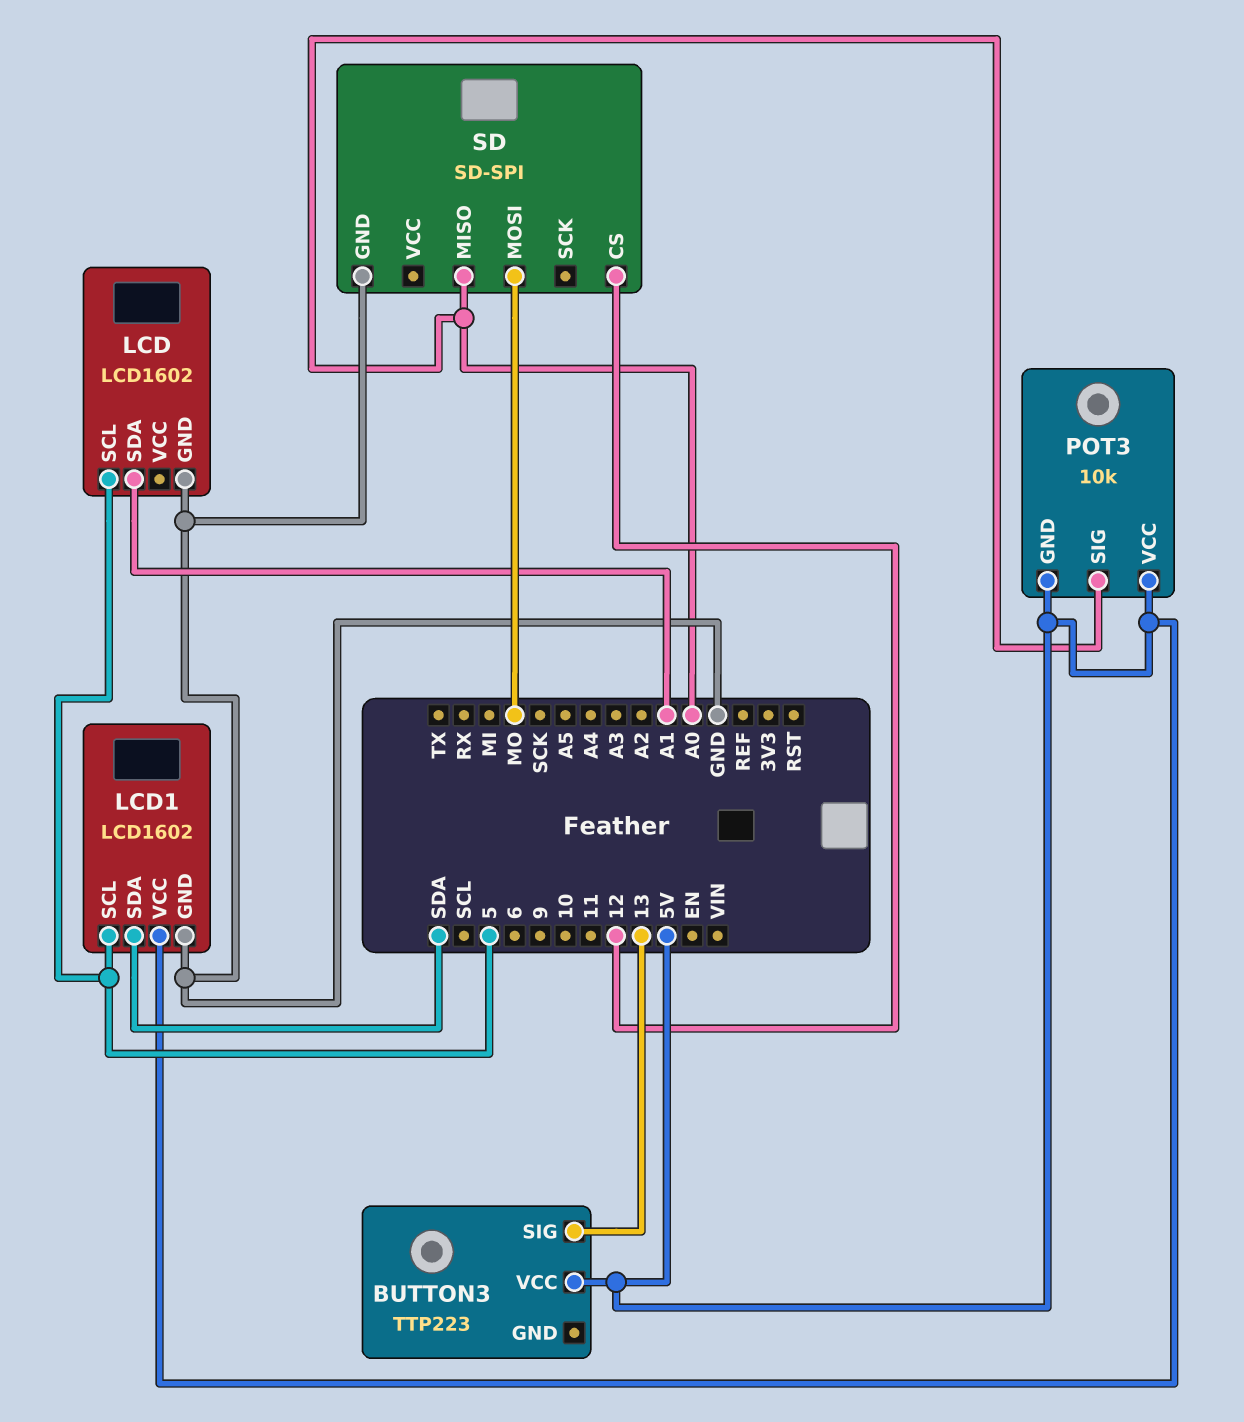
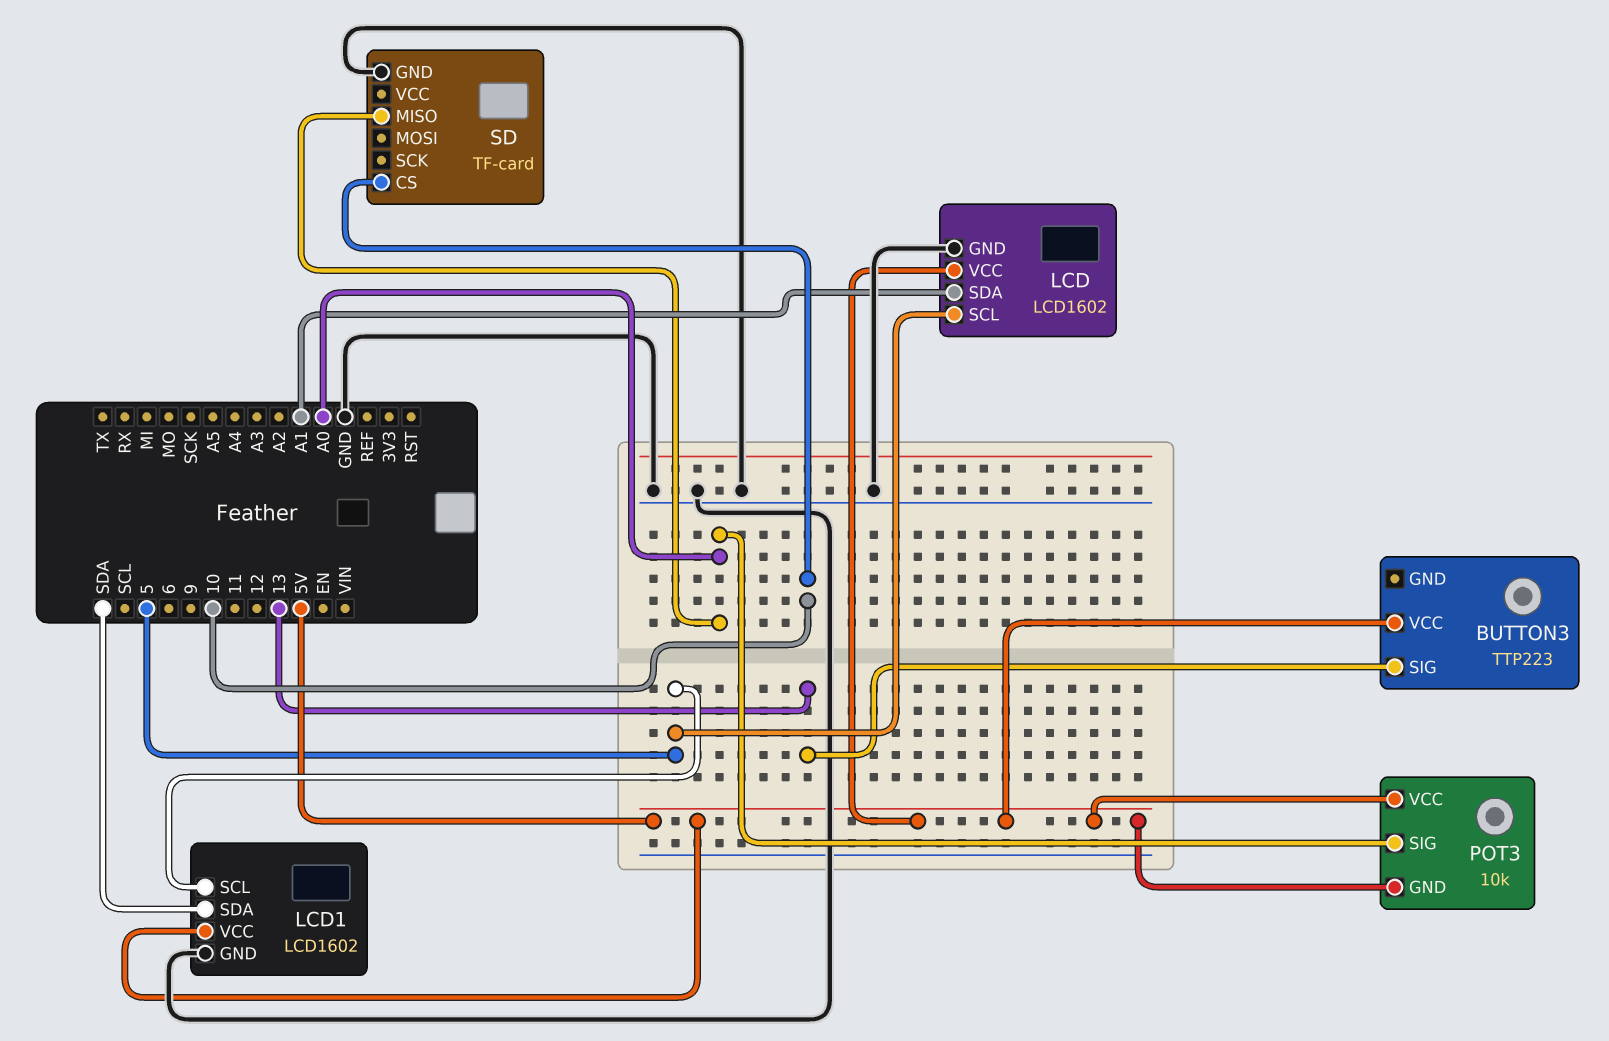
LCD pin VCC: none -> 5V
SD: SD-SPI -> TF-card
SD pin CS: 12 -> 10
SD pin MOSI: MO -> none

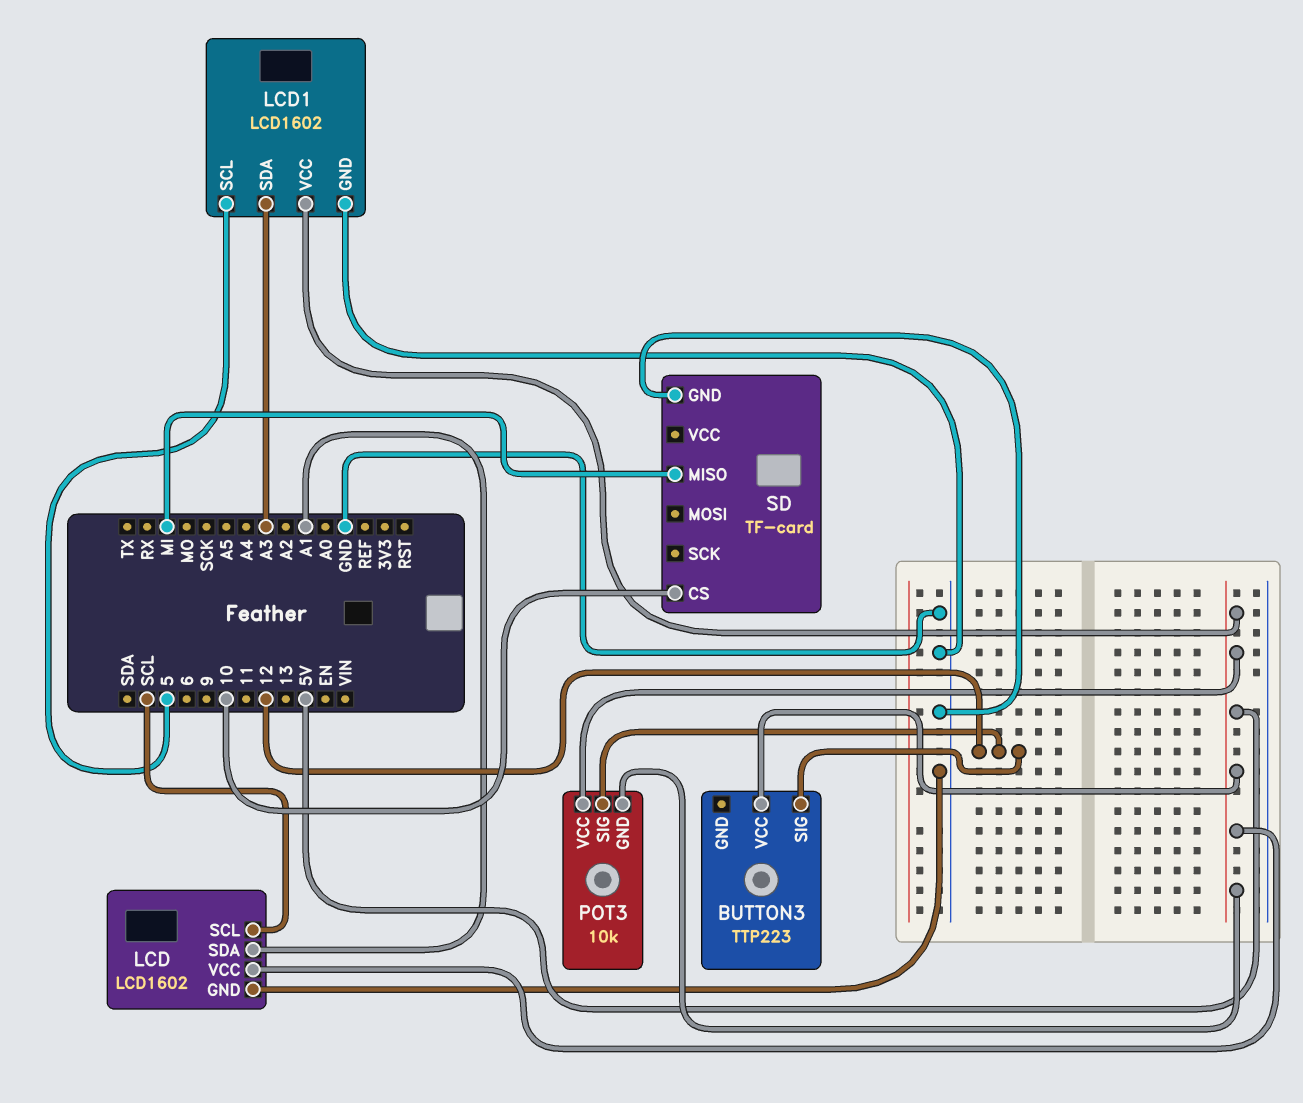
BUTTON3 pin SIG: 13 -> 12
LCD pin SCL: 5 -> SCL
LCD1 pin SDA: SDA -> A3
POT3 pin SIG: A0 -> 12
SD pin MISO: A0 -> MI

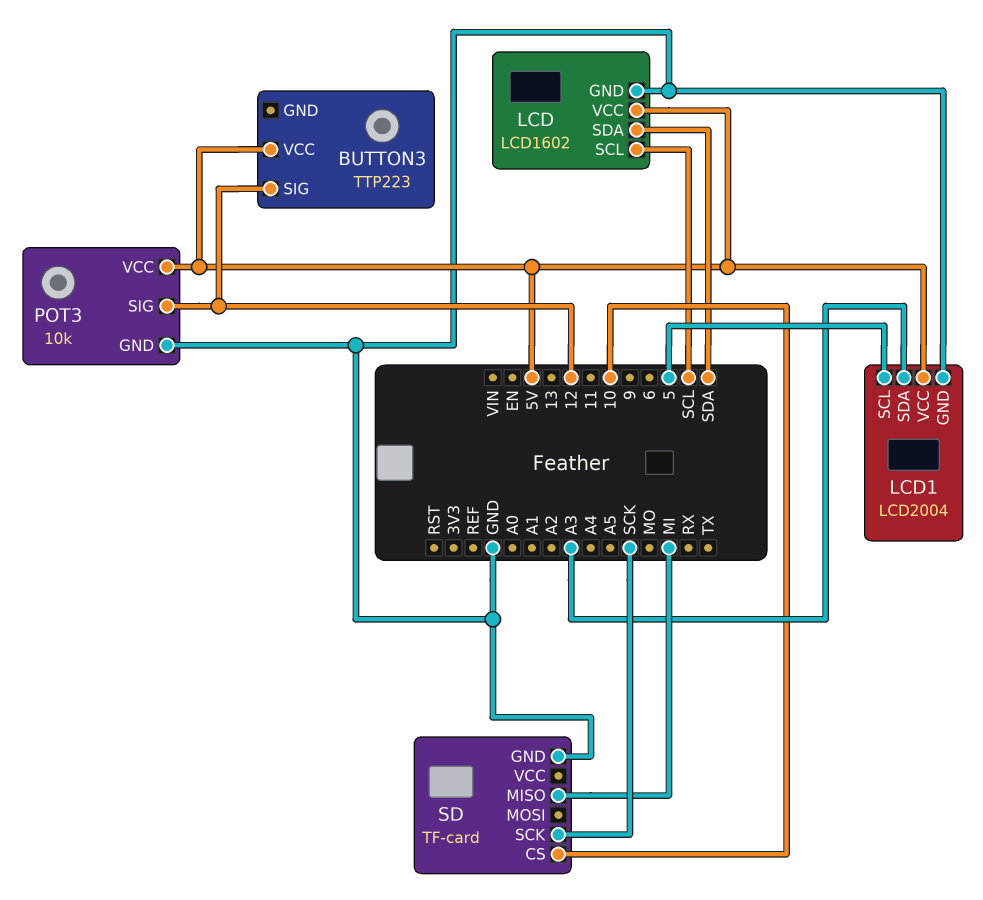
LCD pin SDA: A1 -> SDA
LCD1: LCD1602 -> LCD2004
POT3 pin GND: 5V -> GND
SD pin SCK: none -> SCK

